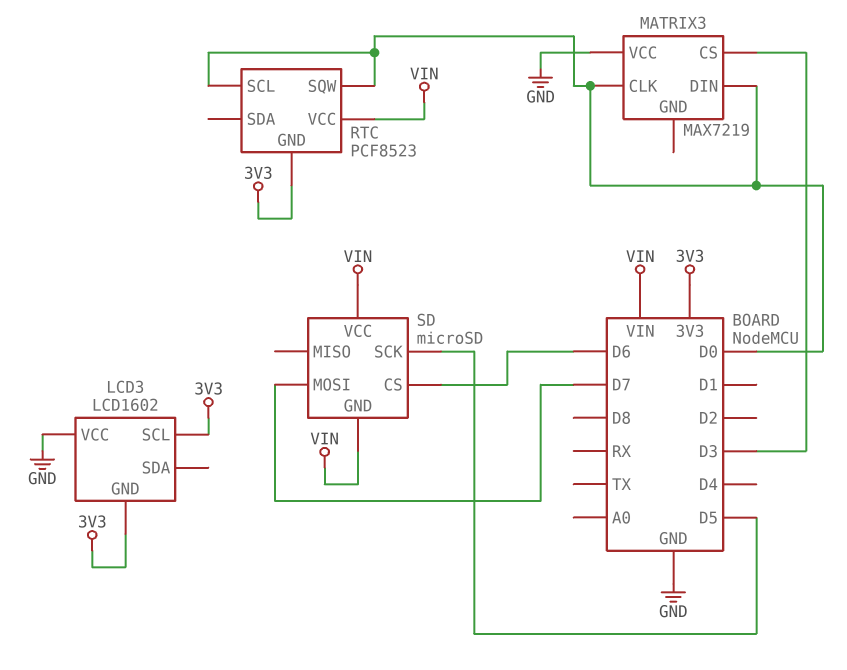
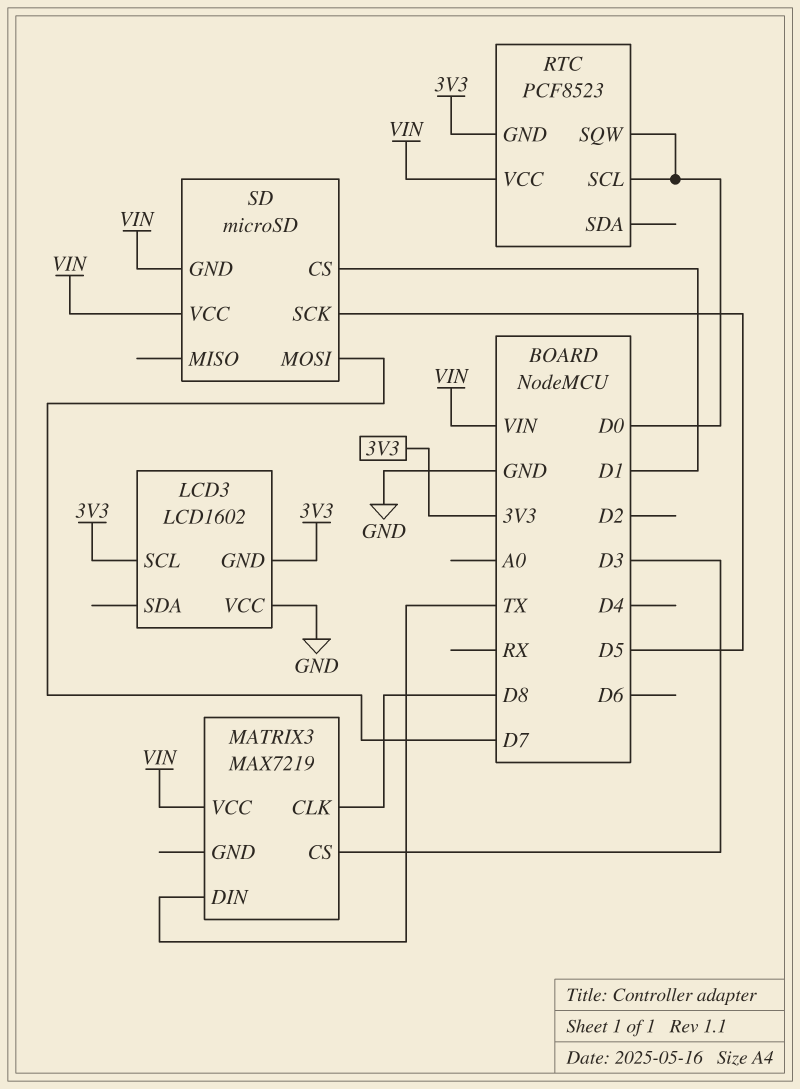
MATRIX3 pin CLK: D0 -> D8
MATRIX3 pin DIN: D0 -> TX
MATRIX3 pin VCC: GND -> VIN
SD pin CS: D6 -> D1

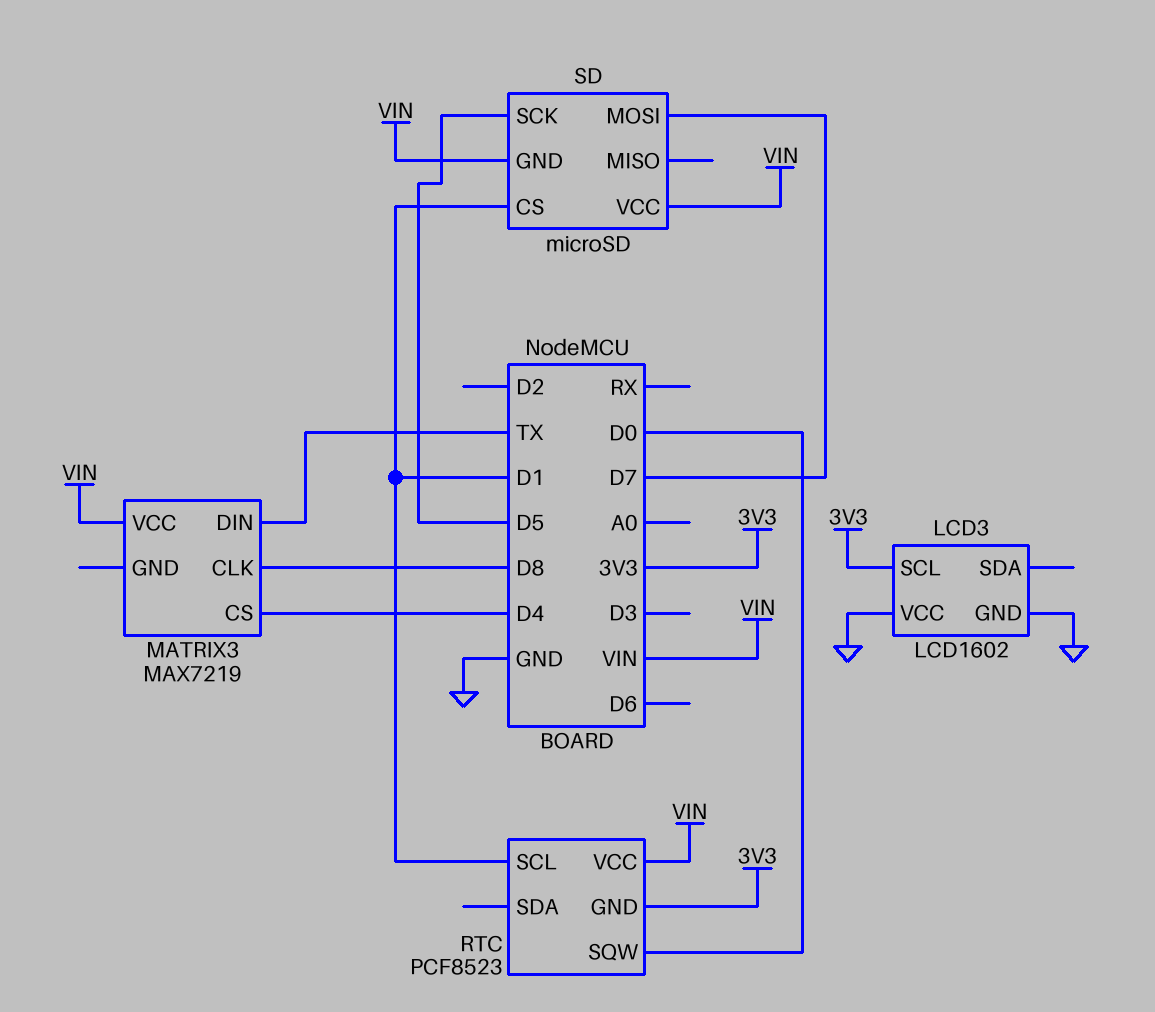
LCD3 pin GND: 3V3 -> GND
MATRIX3 pin CS: D3 -> D4
RTC pin SCL: D0 -> D1

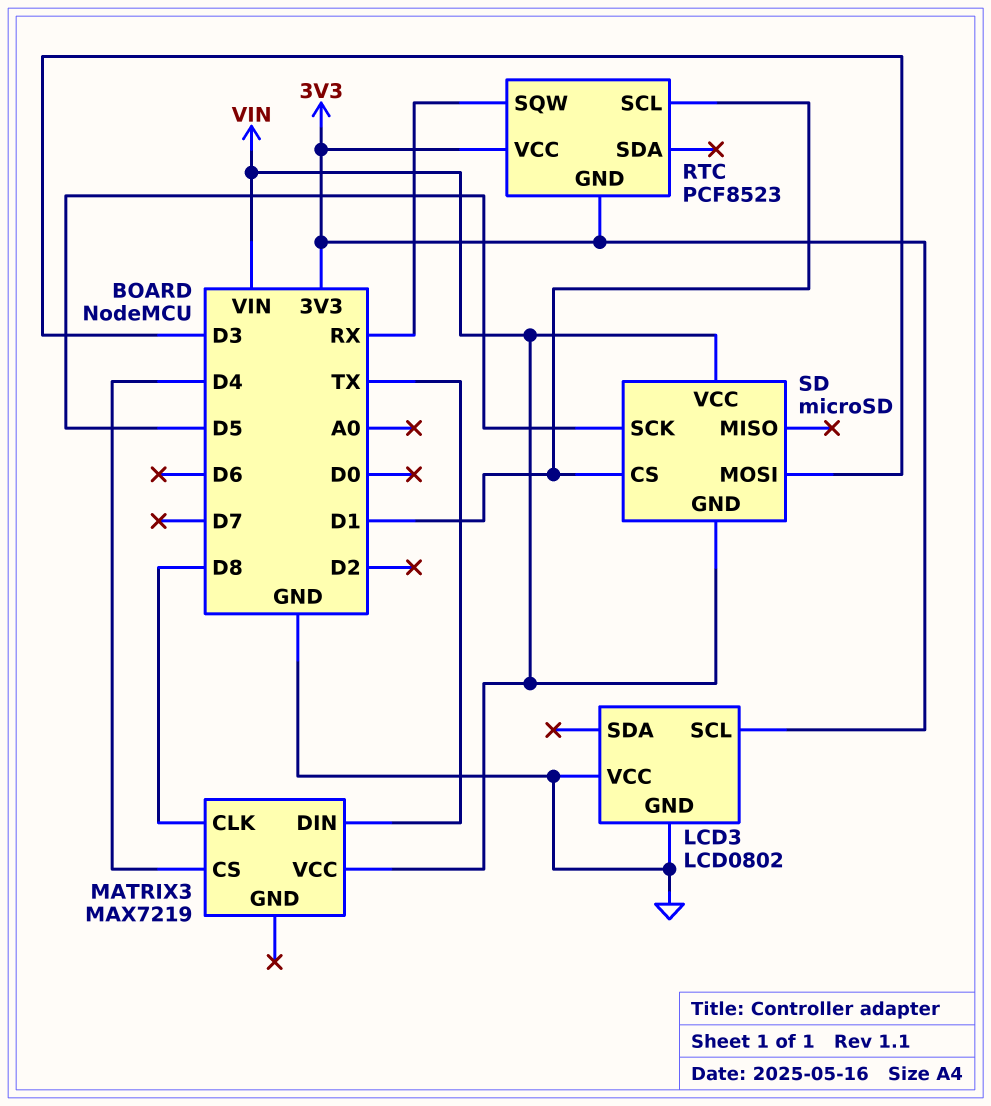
LCD3: LCD1602 -> LCD0802
RTC pin SQW: D0 -> RX
RTC pin VCC: VIN -> 3V3
SD pin MOSI: D7 -> D3

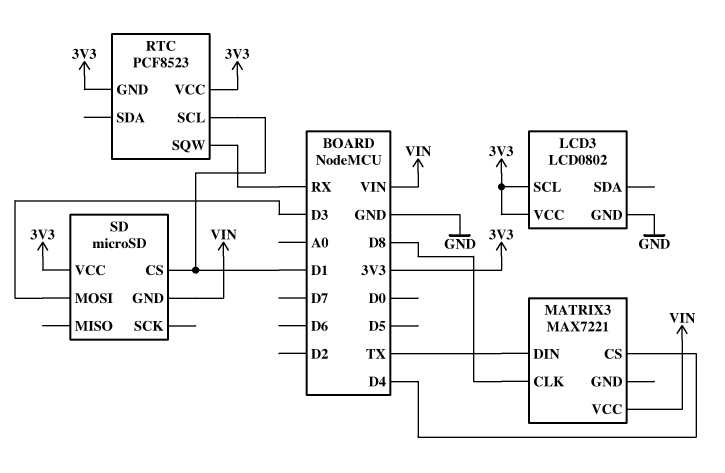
LCD3 pin VCC: GND -> 3V3
MATRIX3: MAX7219 -> MAX7221
SD pin SCK: D5 -> none
SD pin VCC: VIN -> 3V3

